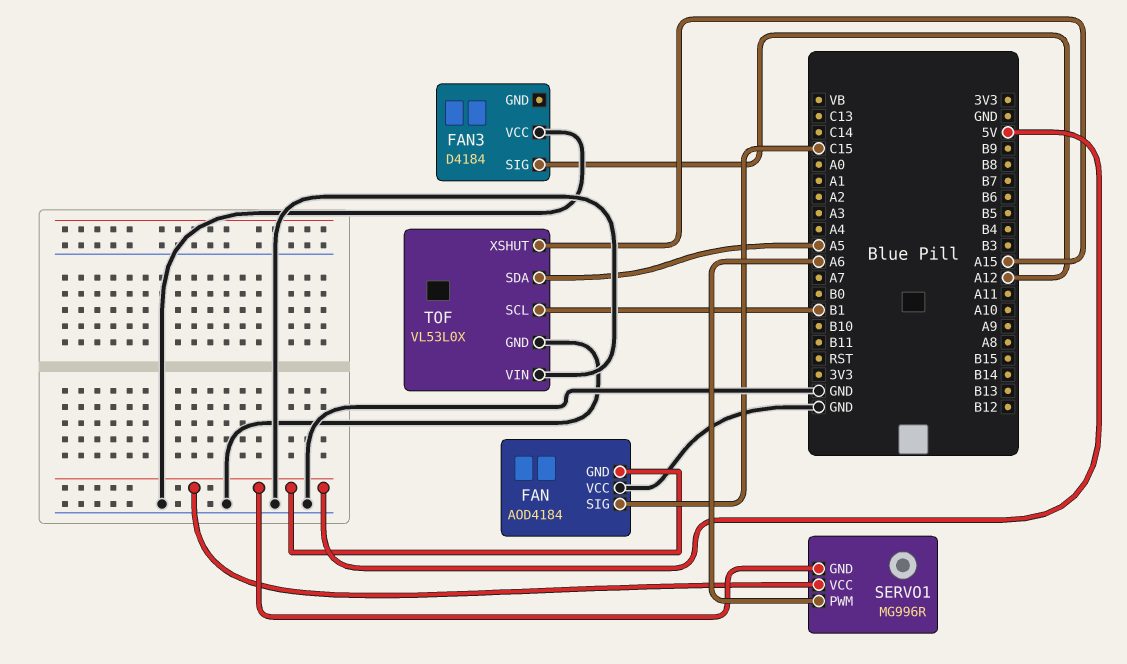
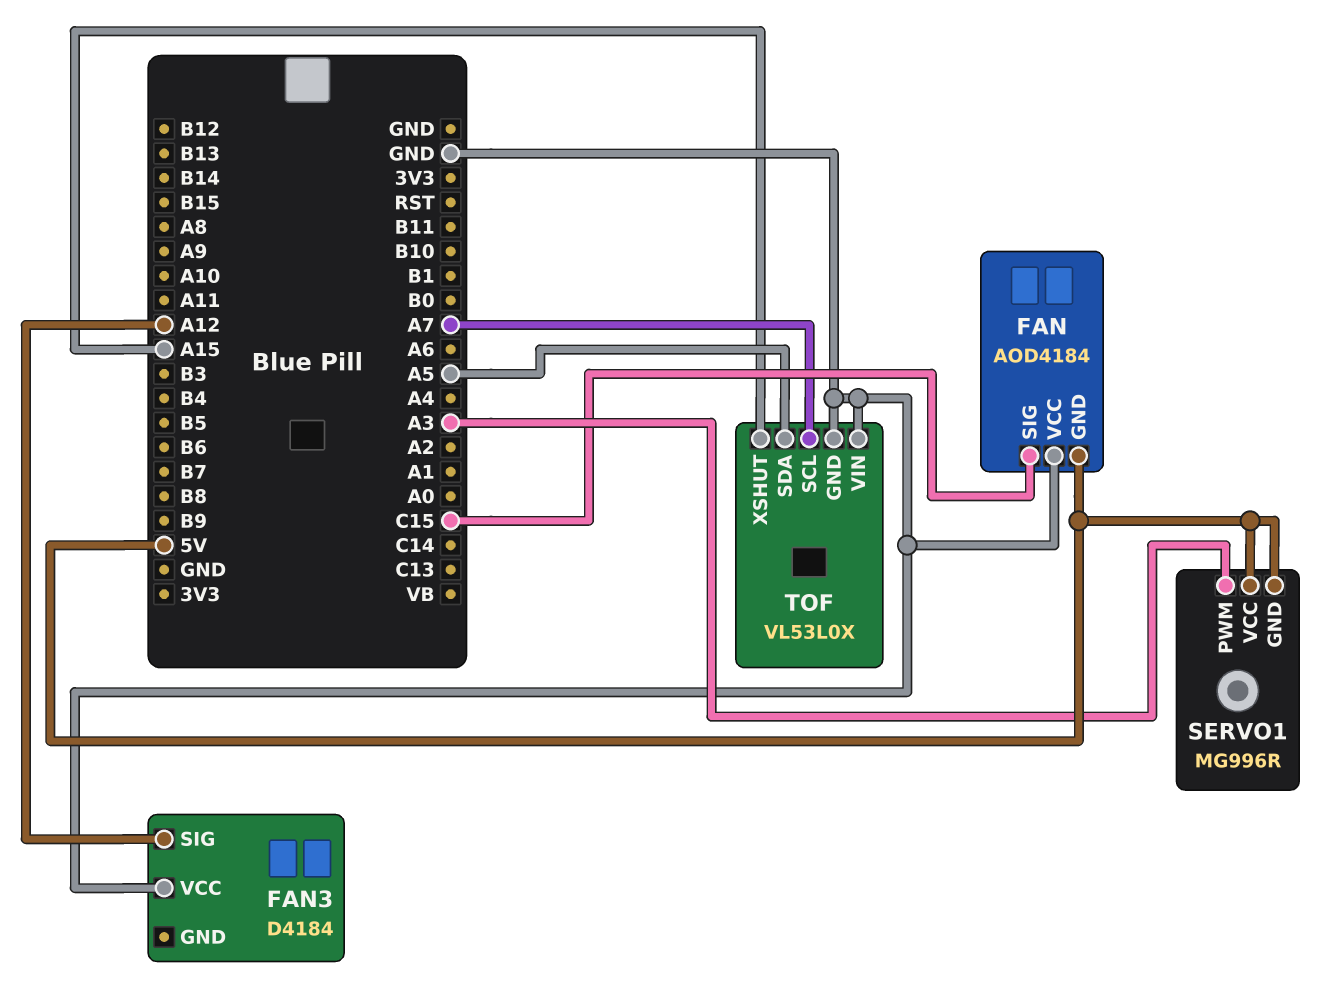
SERVO1 pin PWM: A6 -> A3
TOF pin SCL: B1 -> A7

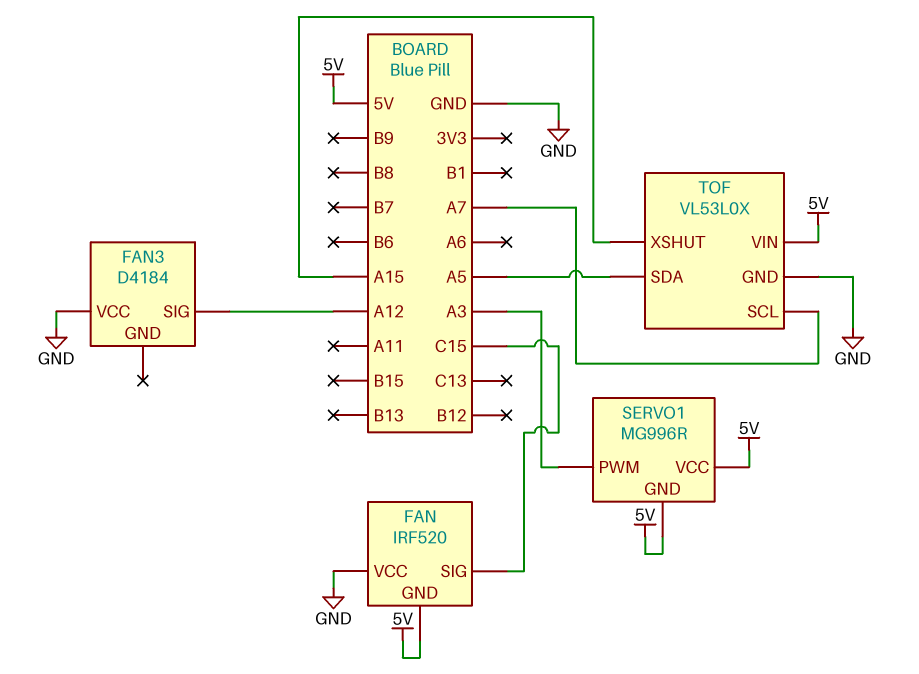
FAN: AOD4184 -> IRF520
TOF pin VIN: GND -> 5V

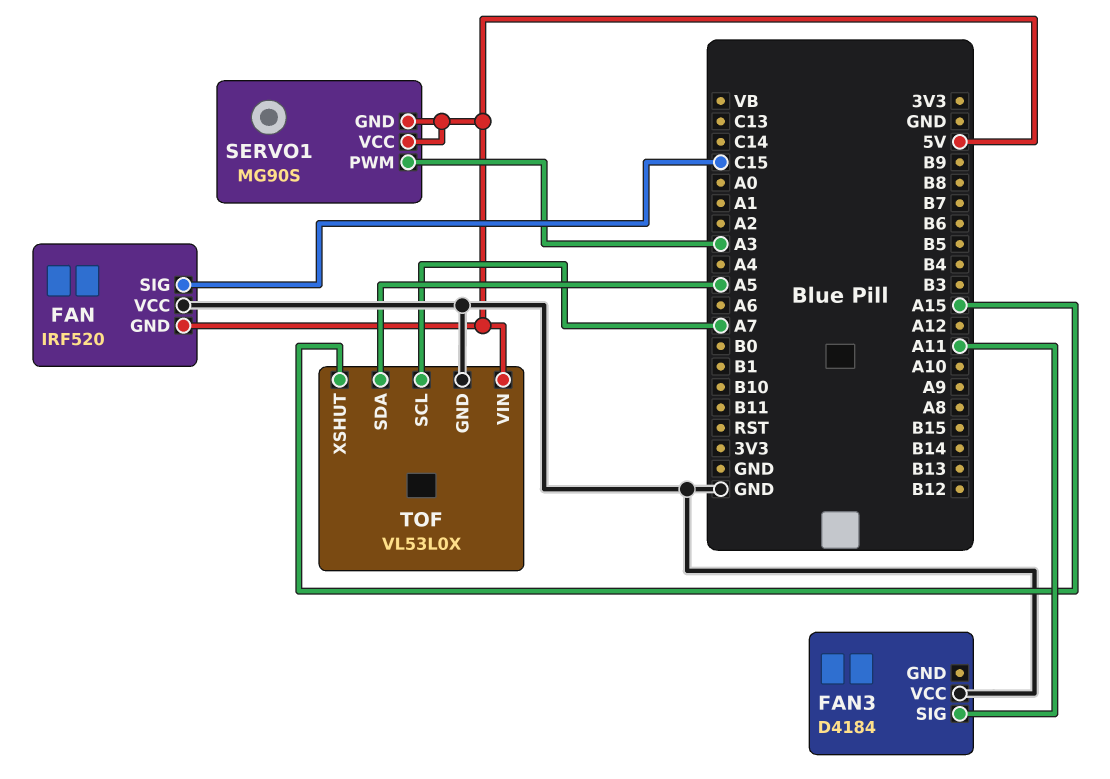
FAN3 pin SIG: A12 -> A11
SERVO1: MG996R -> MG90S

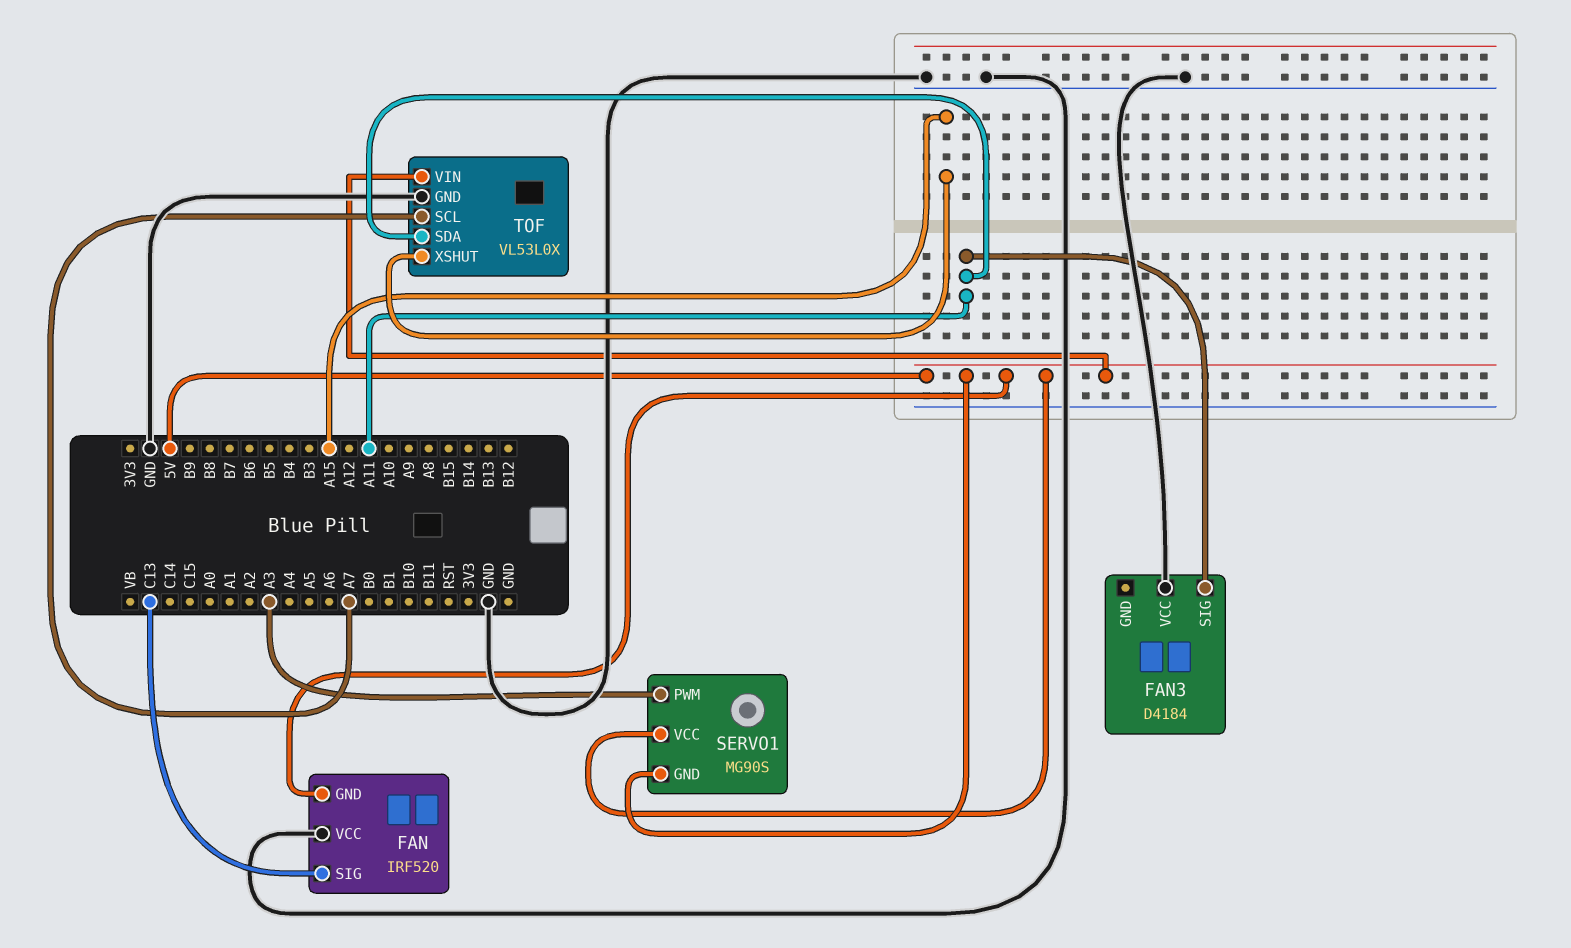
FAN pin SIG: C15 -> C13
TOF pin SDA: A5 -> A11

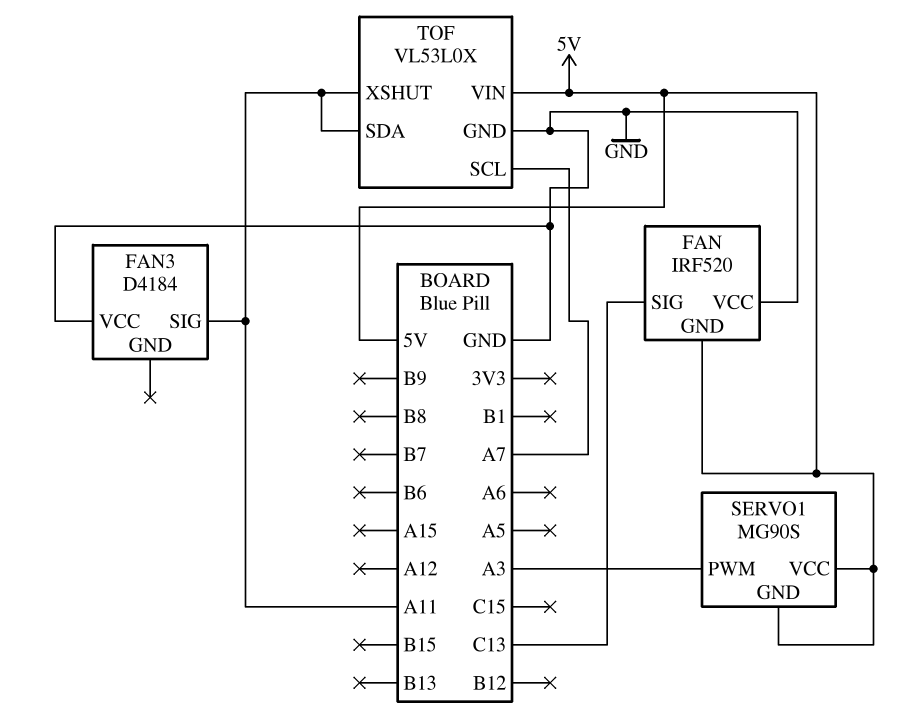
TOF pin XSHUT: A15 -> A11

